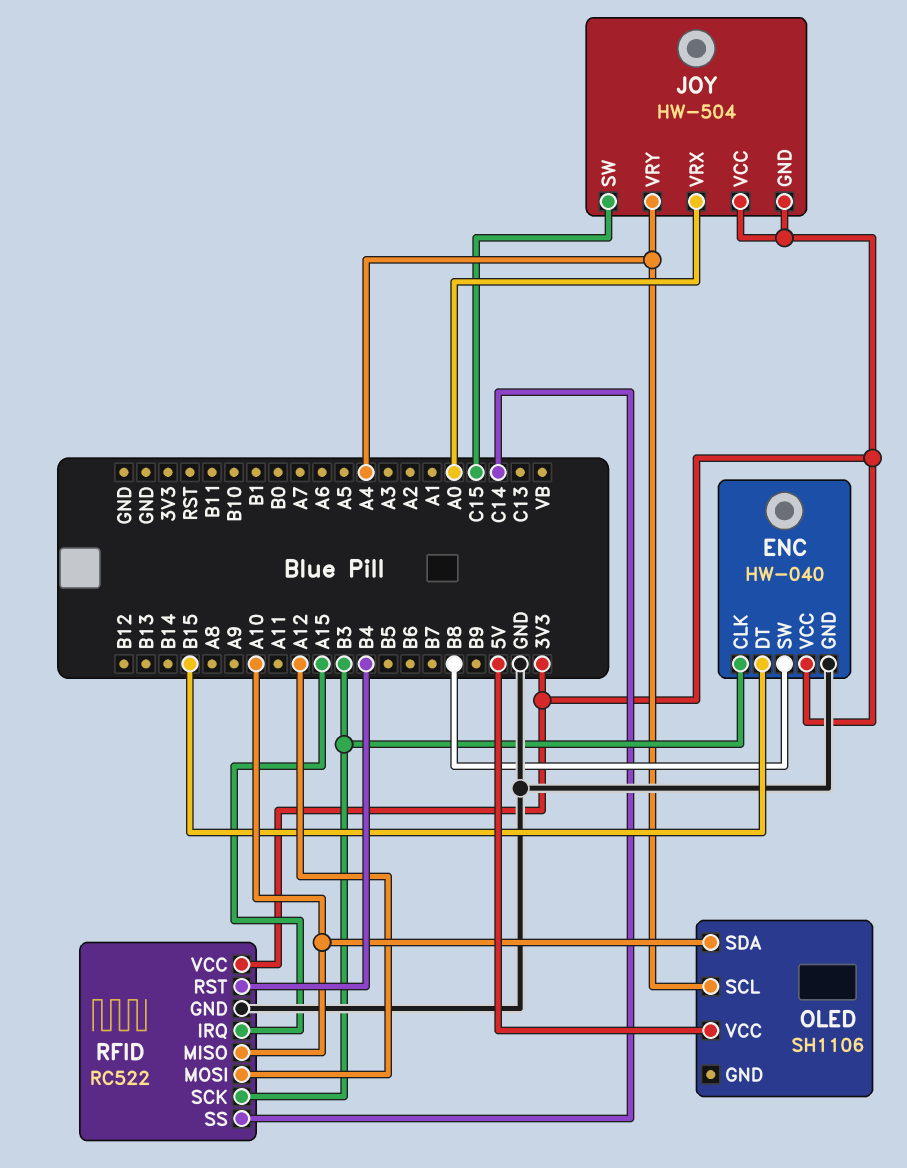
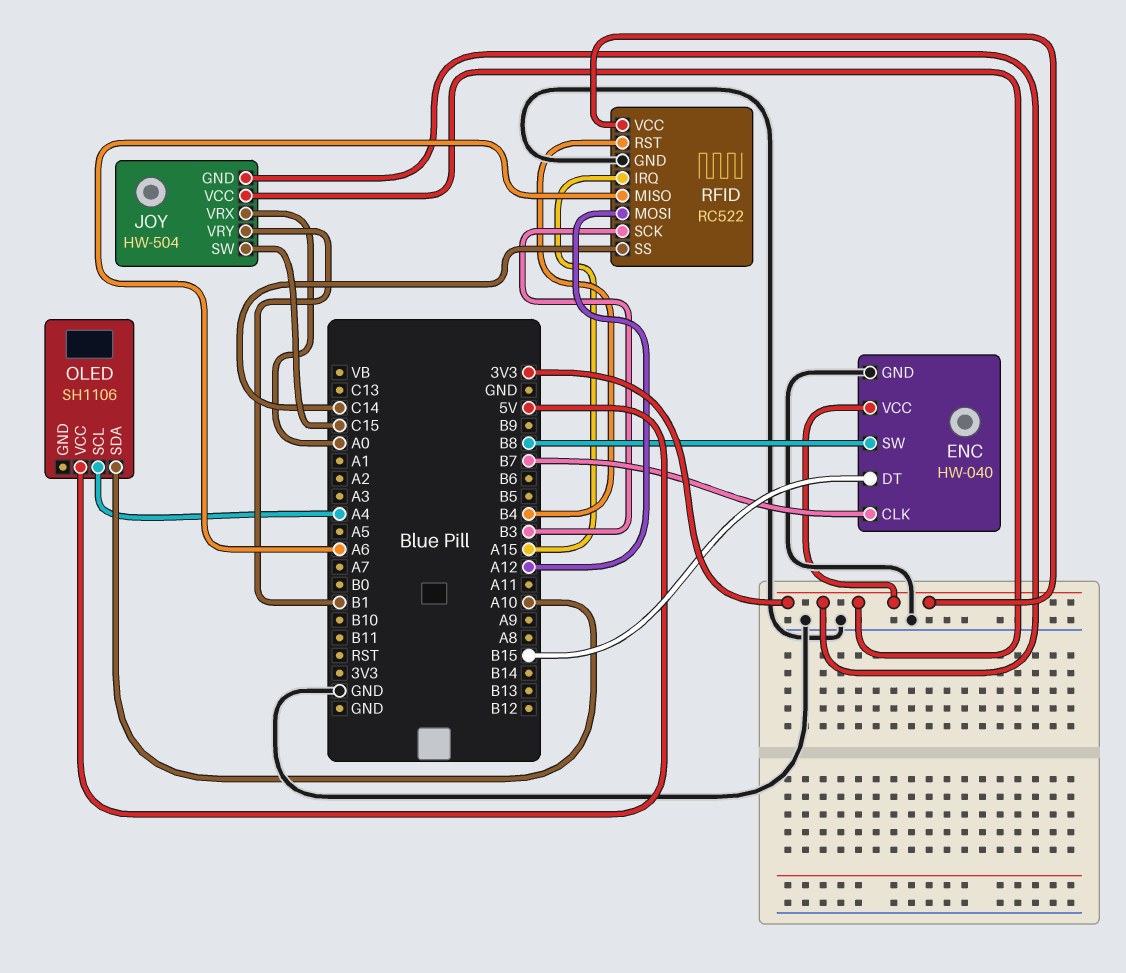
ENC pin CLK: B3 -> B7
JOY pin VRY: A4 -> B1
RFID pin MISO: A10 -> A6

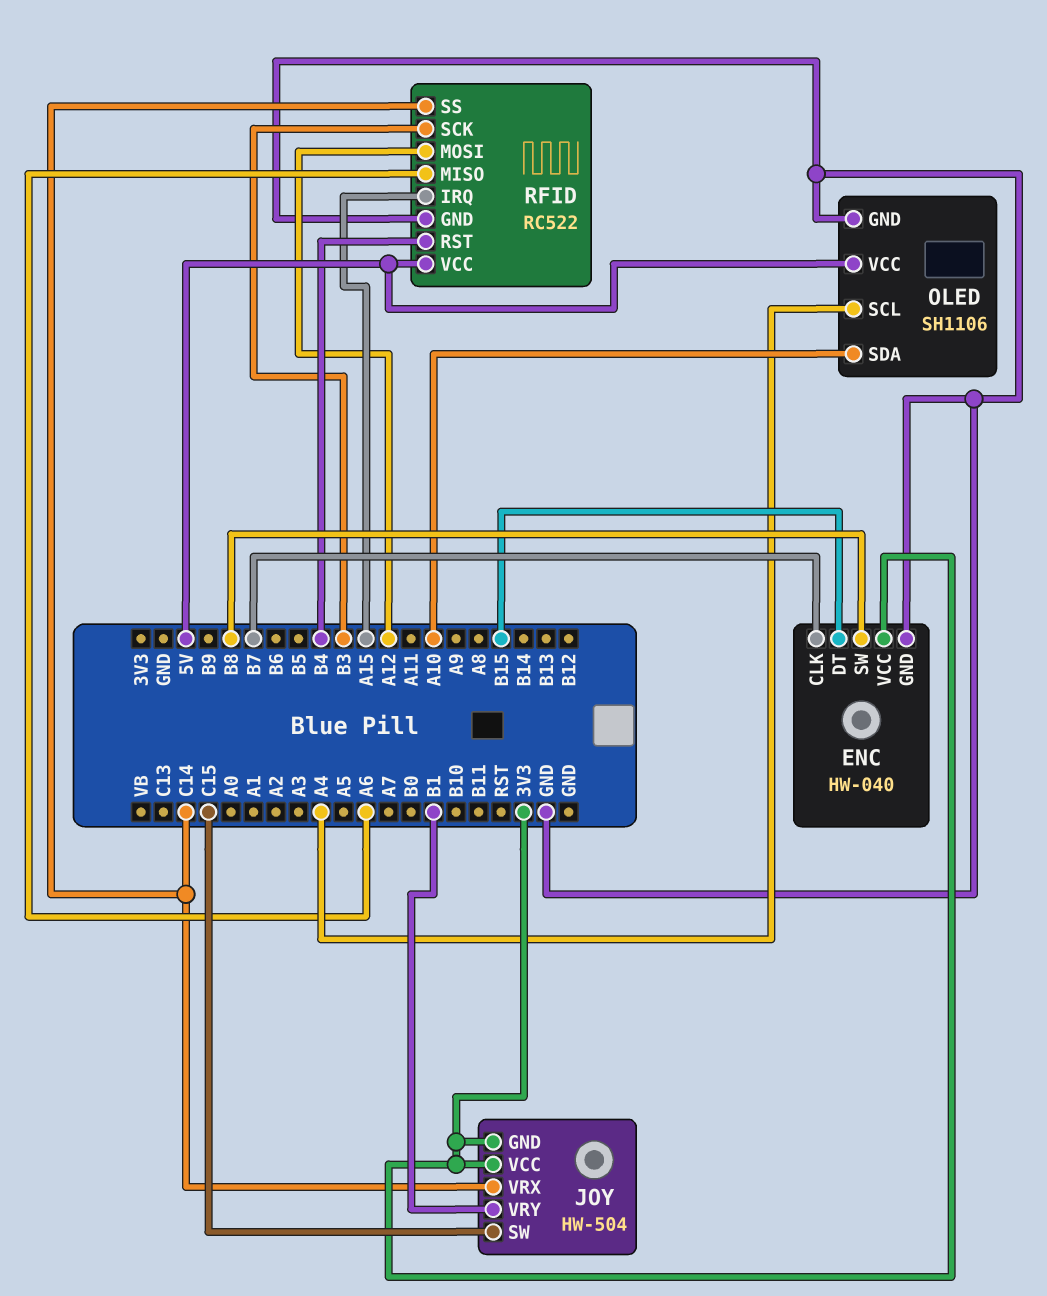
JOY pin VRX: A0 -> C14
OLED pin GND: none -> GND
RFID pin VCC: 3V3 -> 5V

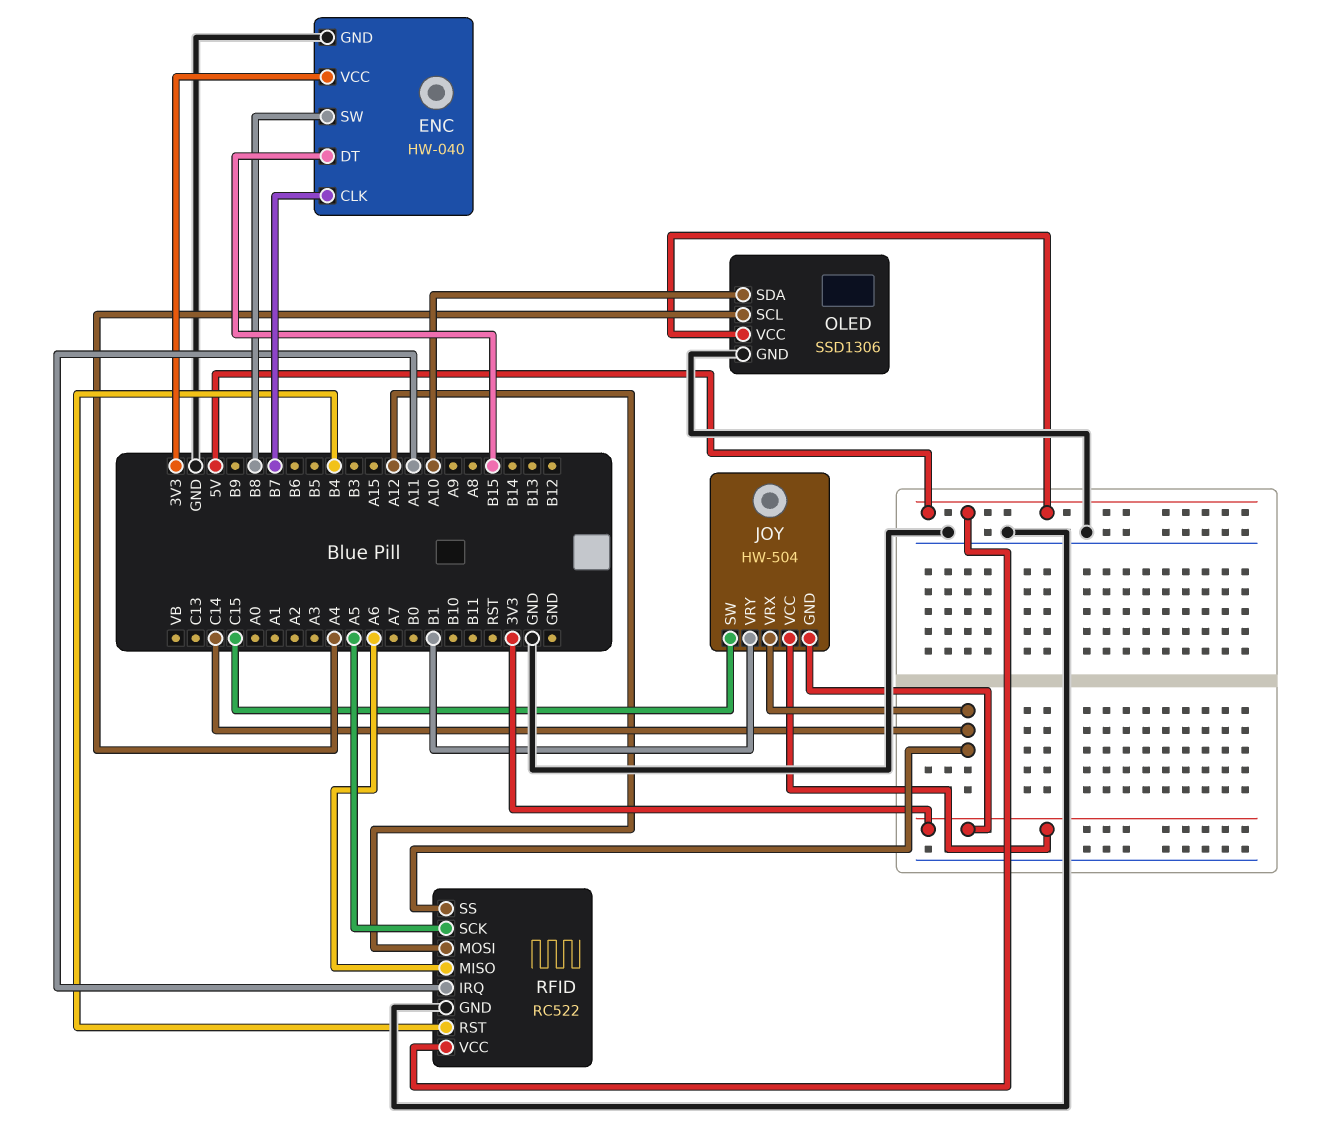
OLED: SH1106 -> SSD1306
RFID pin IRQ: A15 -> A11
RFID pin SCK: B3 -> A5

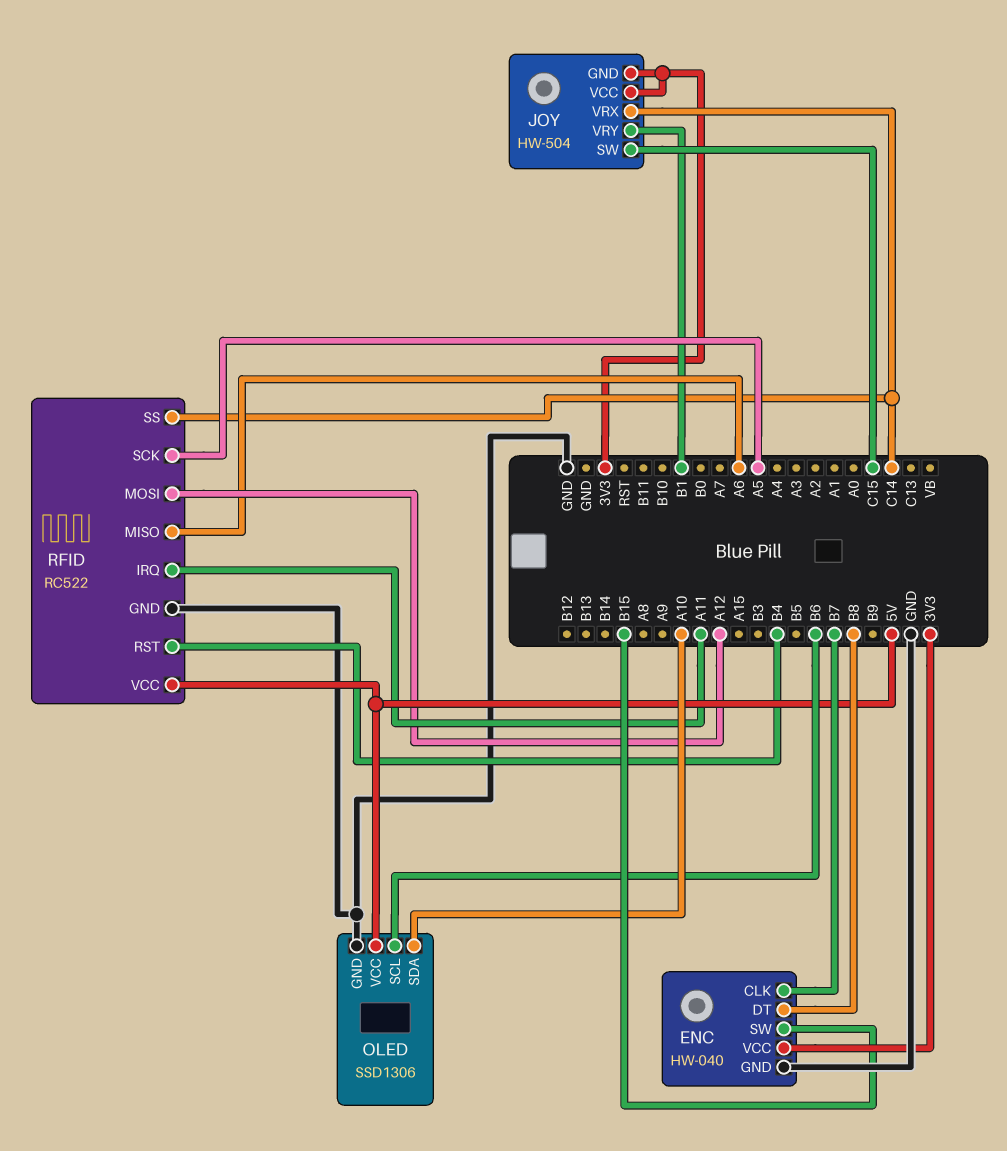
ENC pin DT: B15 -> B8
ENC pin SW: B8 -> B15
OLED pin SCL: A4 -> B6

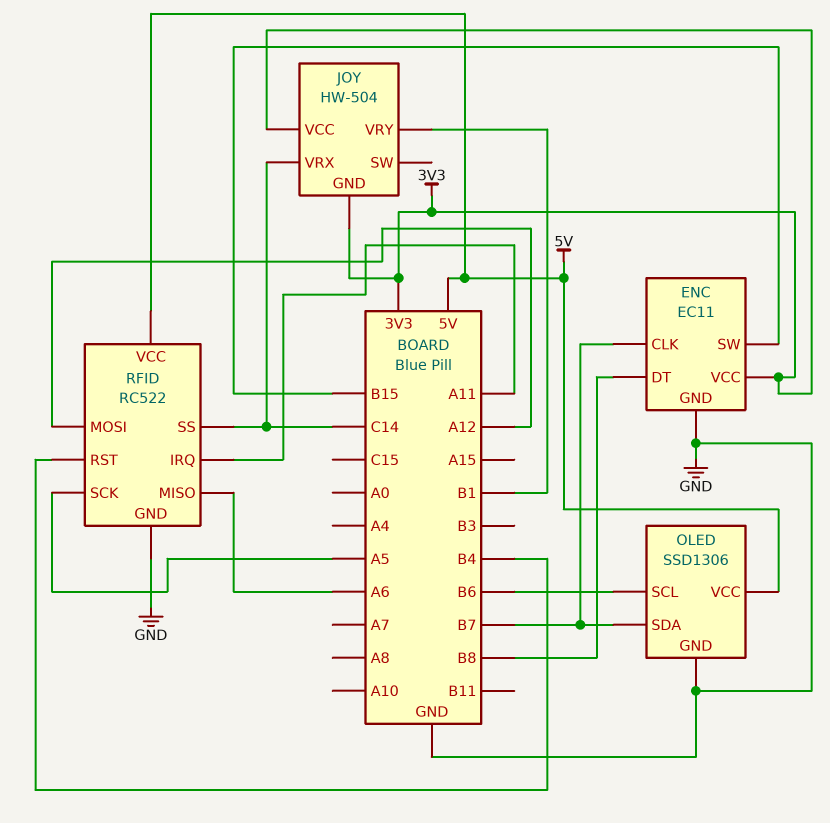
ENC: HW-040 -> EC11
JOY pin SW: C15 -> none
OLED pin SDA: A10 -> B7

